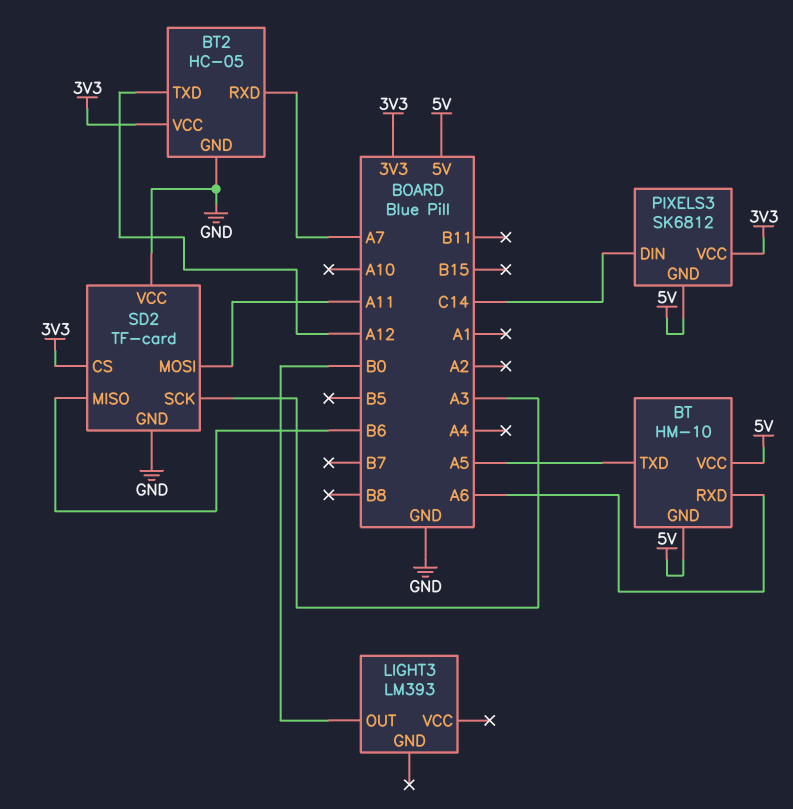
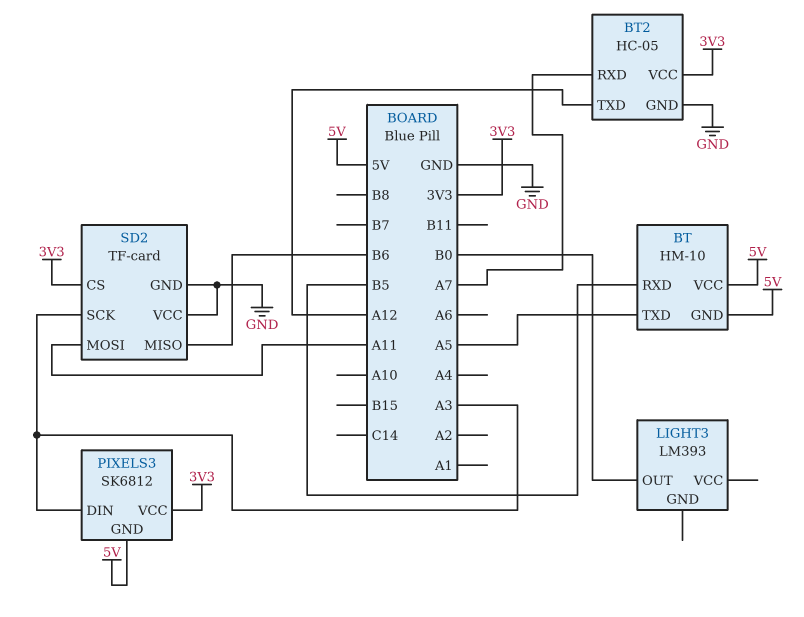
BT pin RXD: A6 -> B5
PIXELS3 pin DIN: C14 -> A3

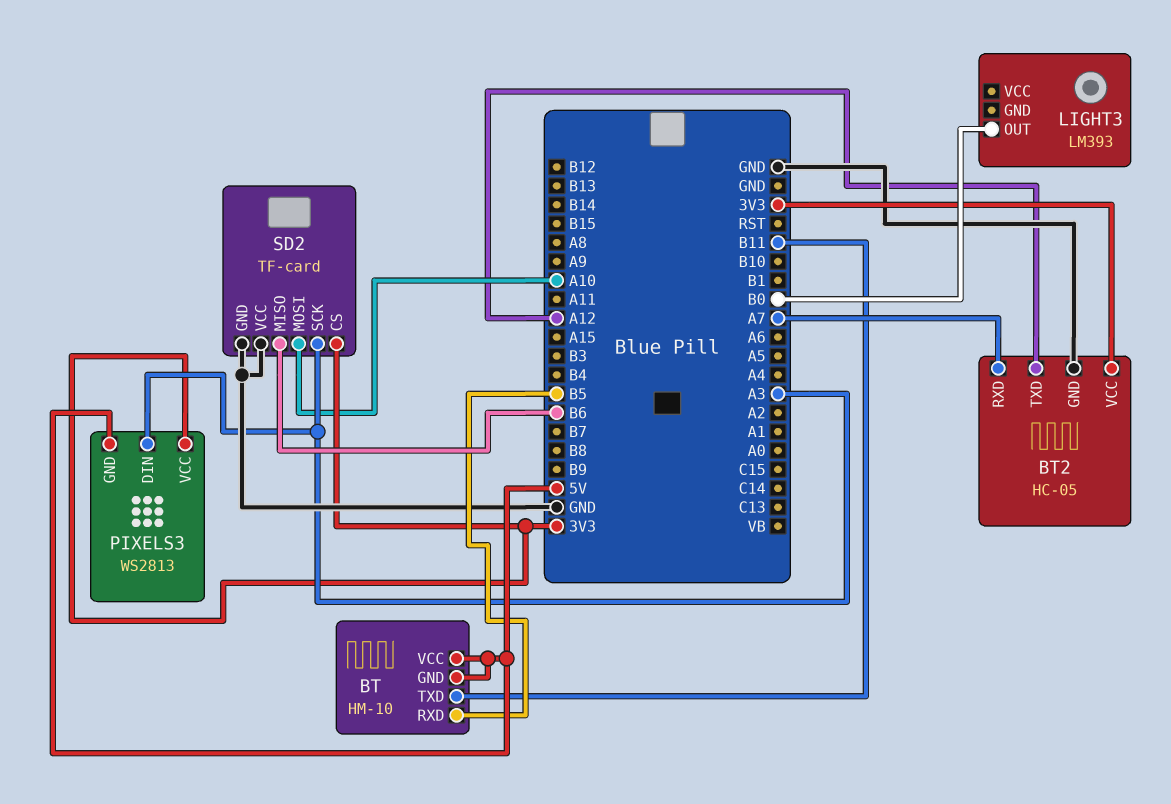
BT pin TXD: A5 -> B11
PIXELS3: SK6812 -> WS2813
SD2 pin MOSI: A11 -> A10

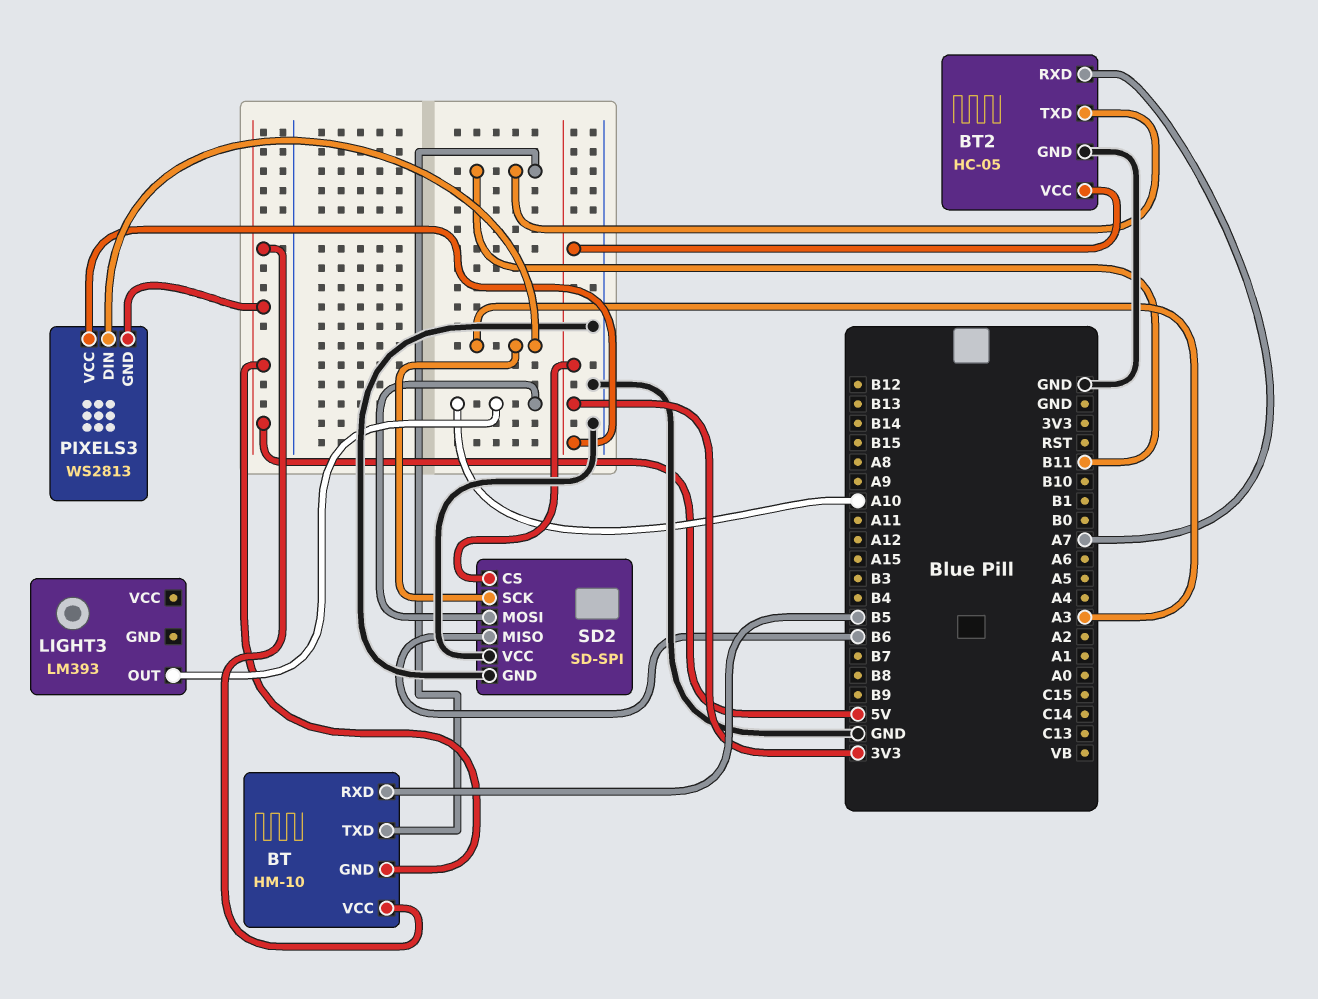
BT2 pin TXD: A12 -> B11
LIGHT3 pin OUT: B0 -> A10
SD2: TF-card -> SD-SPI

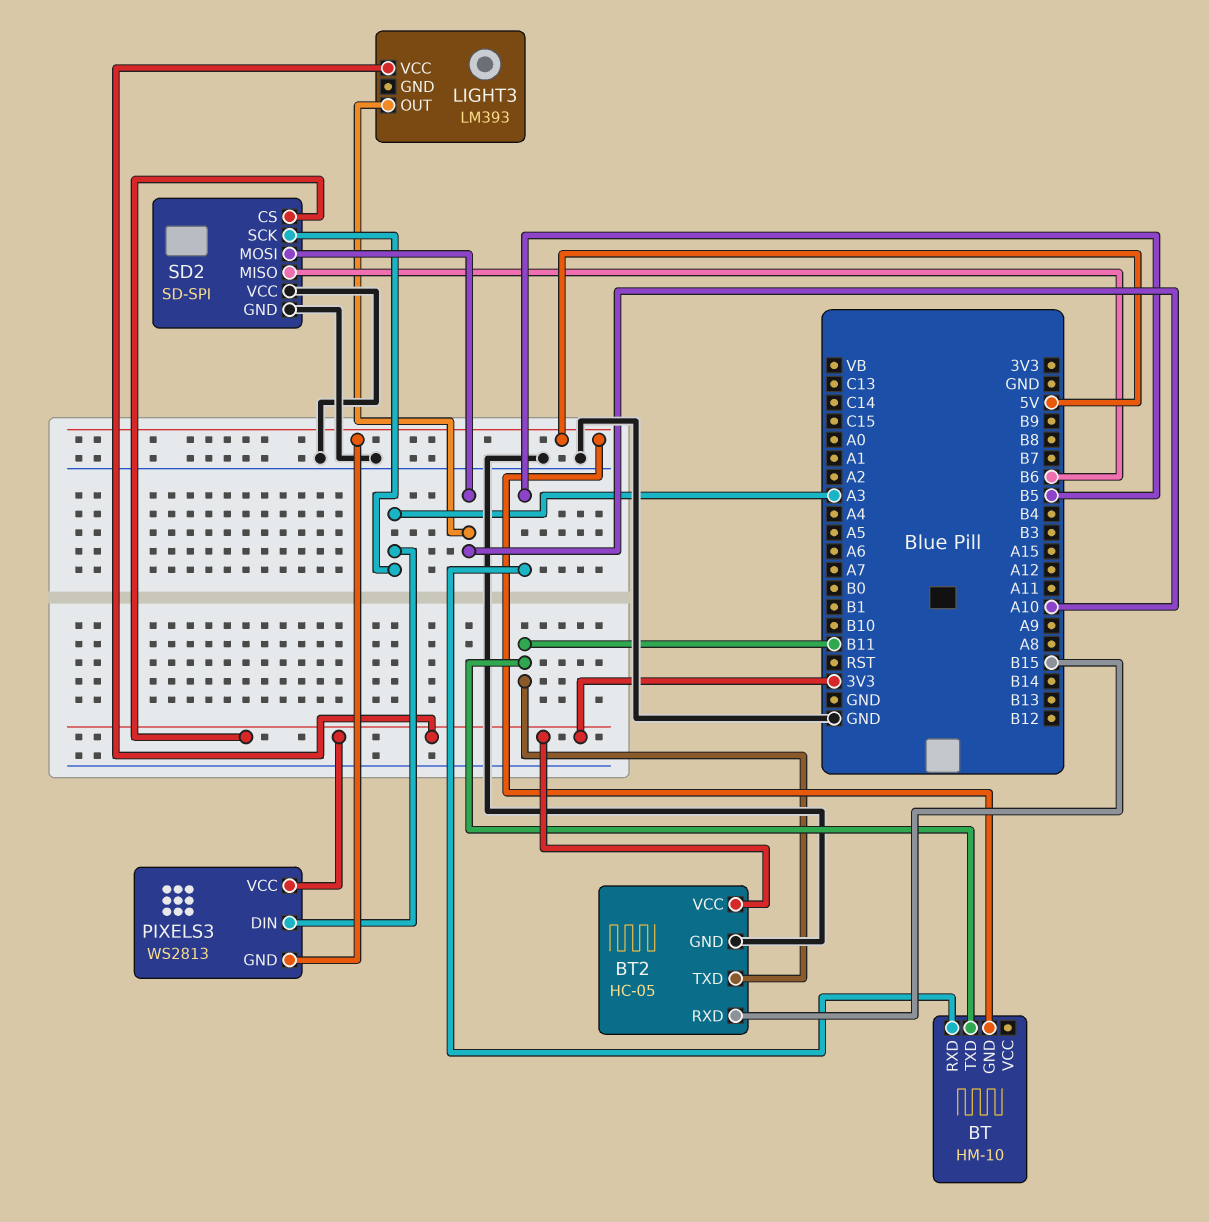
BT pin VCC: 5V -> none
BT2 pin RXD: A7 -> B15
LIGHT3 pin VCC: none -> 3V3

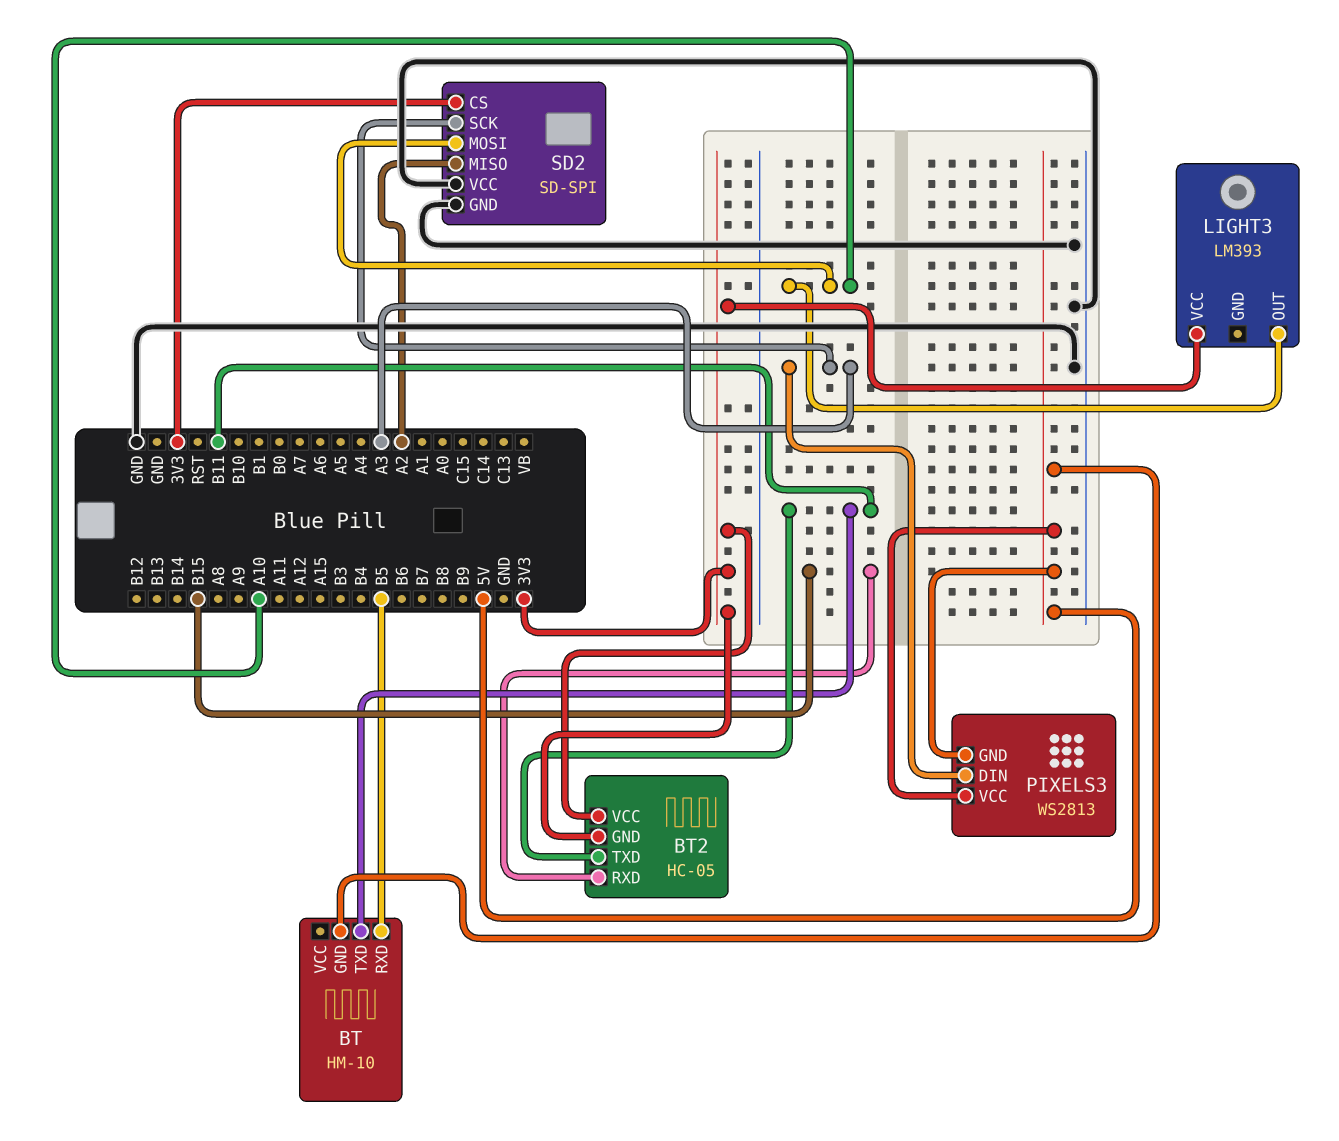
BT2 pin GND: GND -> 3V3
PIXELS3 pin VCC: 3V3 -> 5V
SD2 pin MISO: B6 -> A2

